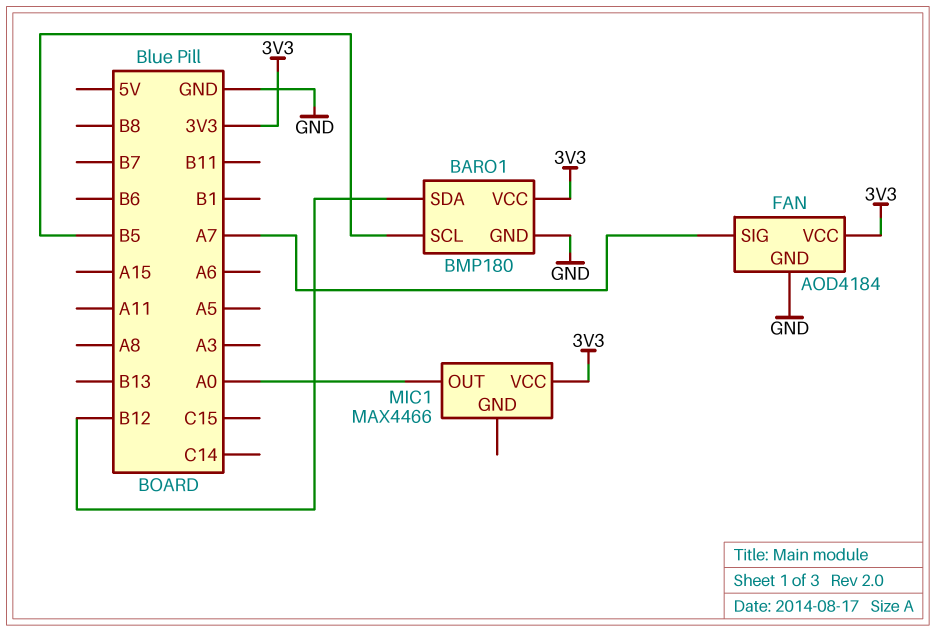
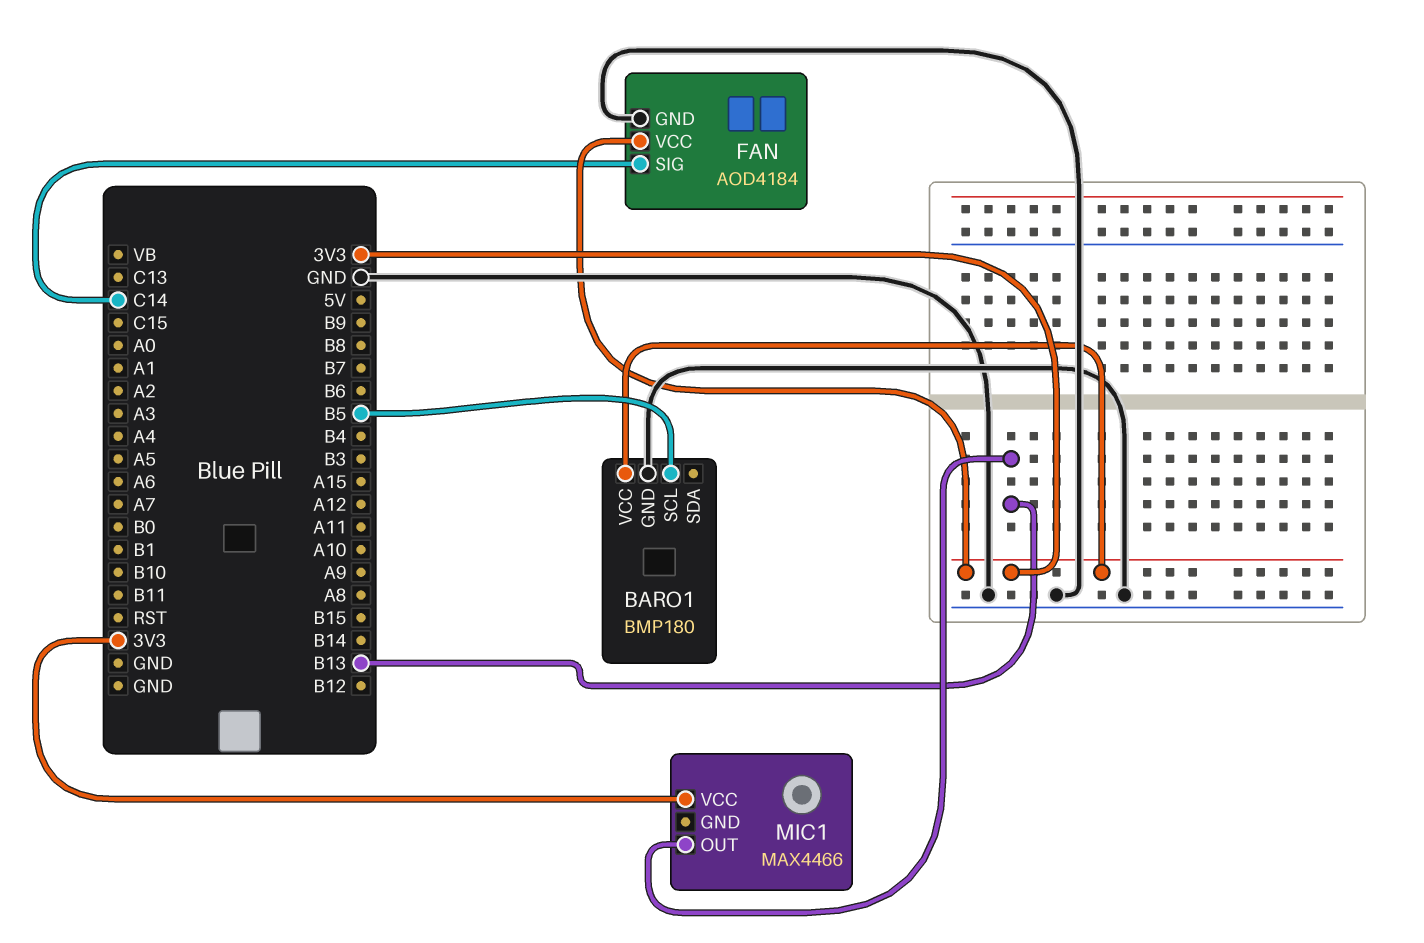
BARO1 pin SDA: B12 -> none
FAN pin SIG: A7 -> C14
MIC1 pin OUT: A0 -> B13

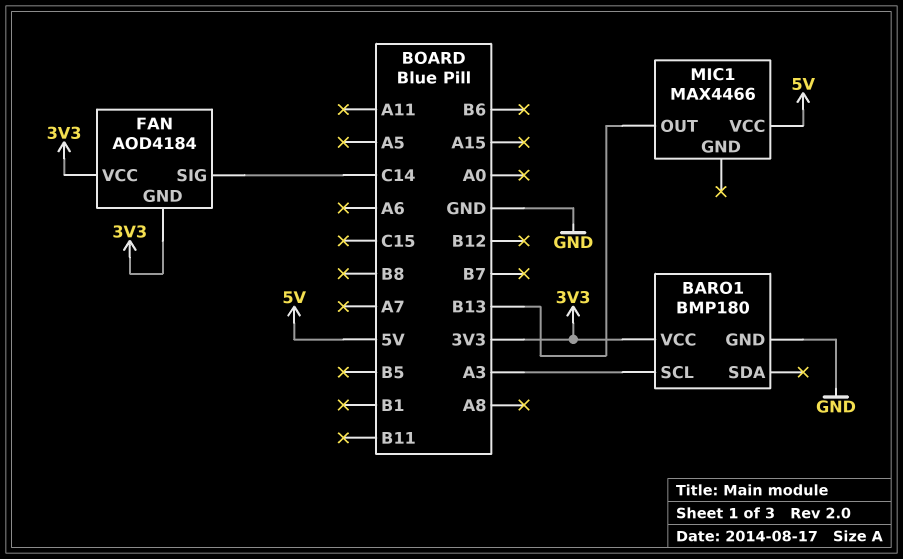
BARO1 pin SCL: B5 -> A3
FAN pin GND: GND -> 3V3
MIC1 pin VCC: 3V3 -> 5V

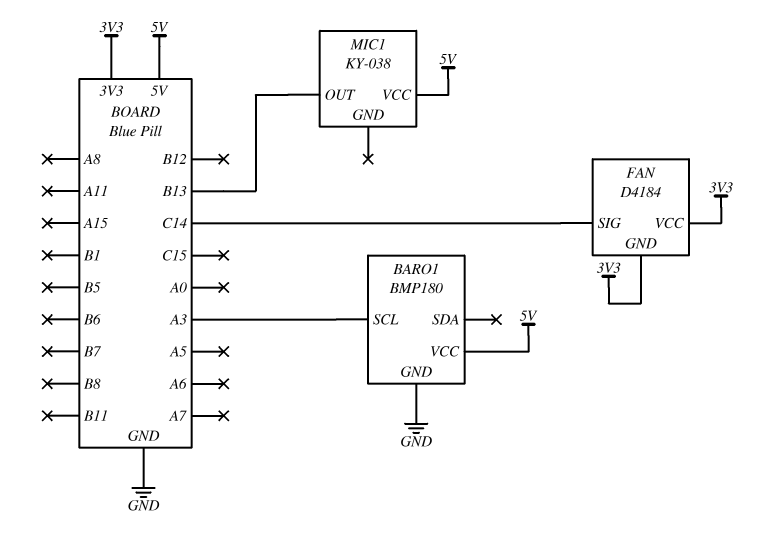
BARO1 pin VCC: 3V3 -> 5V
FAN: AOD4184 -> D4184
MIC1: MAX4466 -> KY-038

